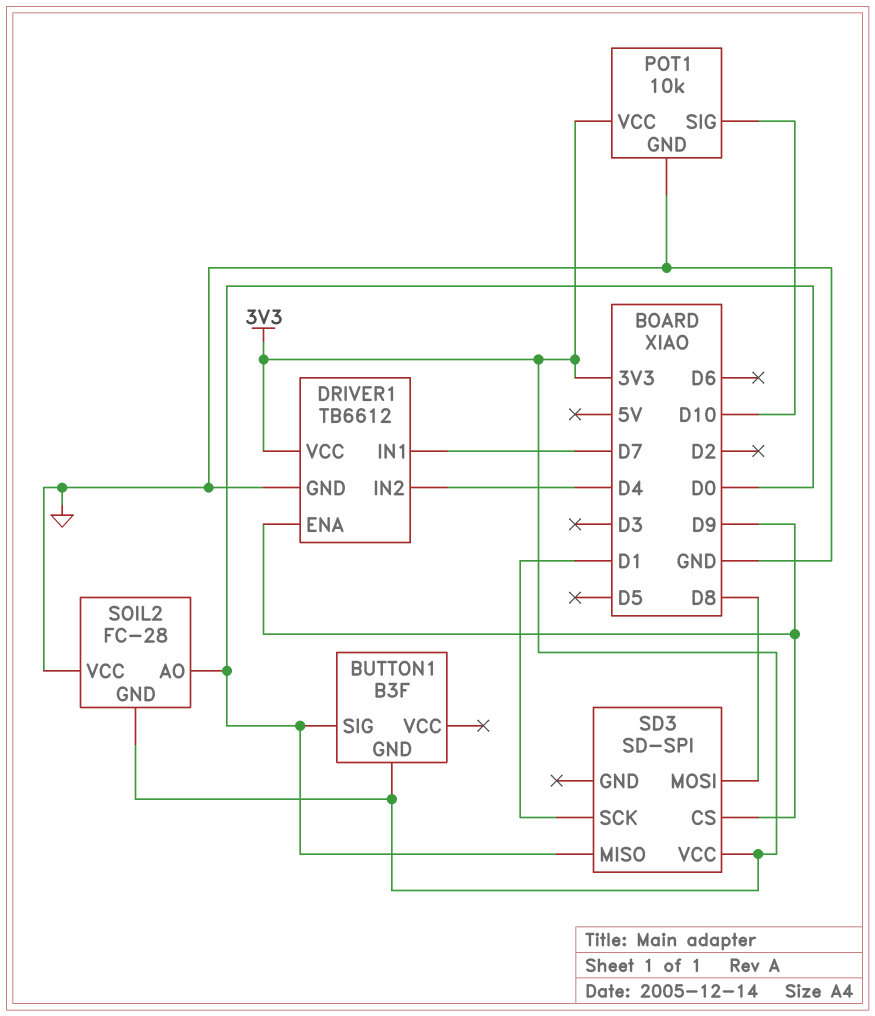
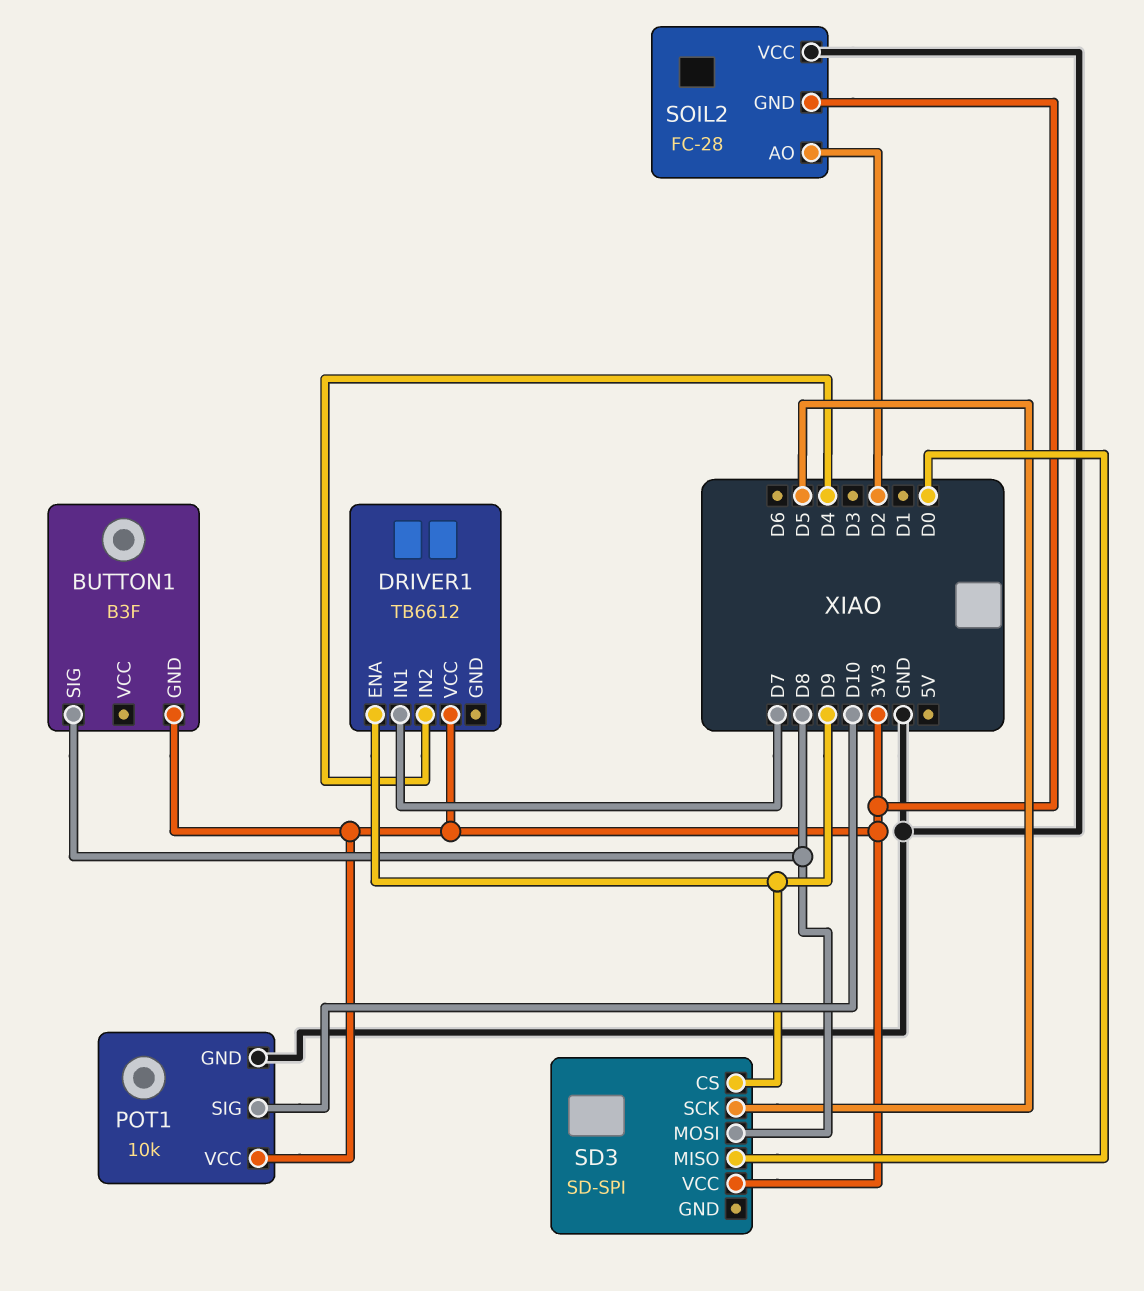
BUTTON1 pin SIG: D0 -> D8
DRIVER1 pin GND: GND -> none
SD3 pin SCK: D1 -> D5
SOIL2 pin AO: D0 -> D2

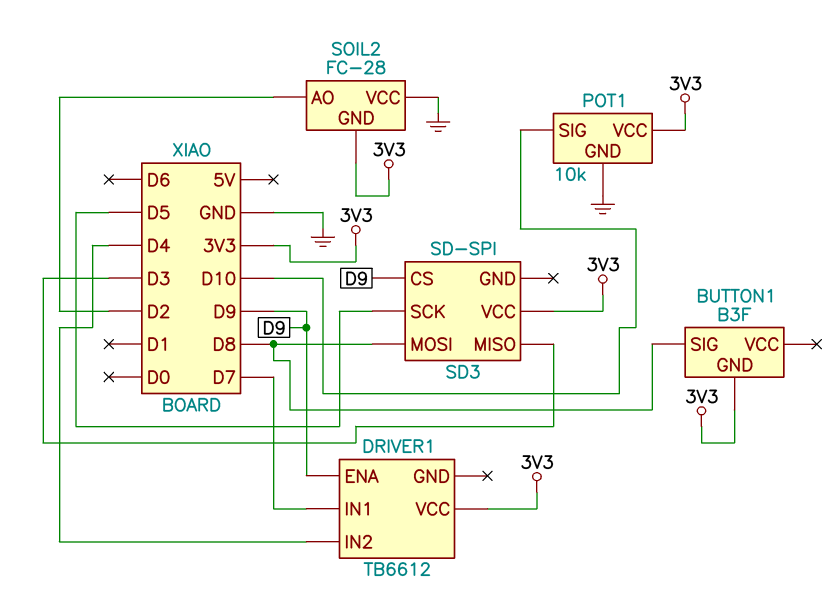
SD3 pin MISO: D0 -> D3

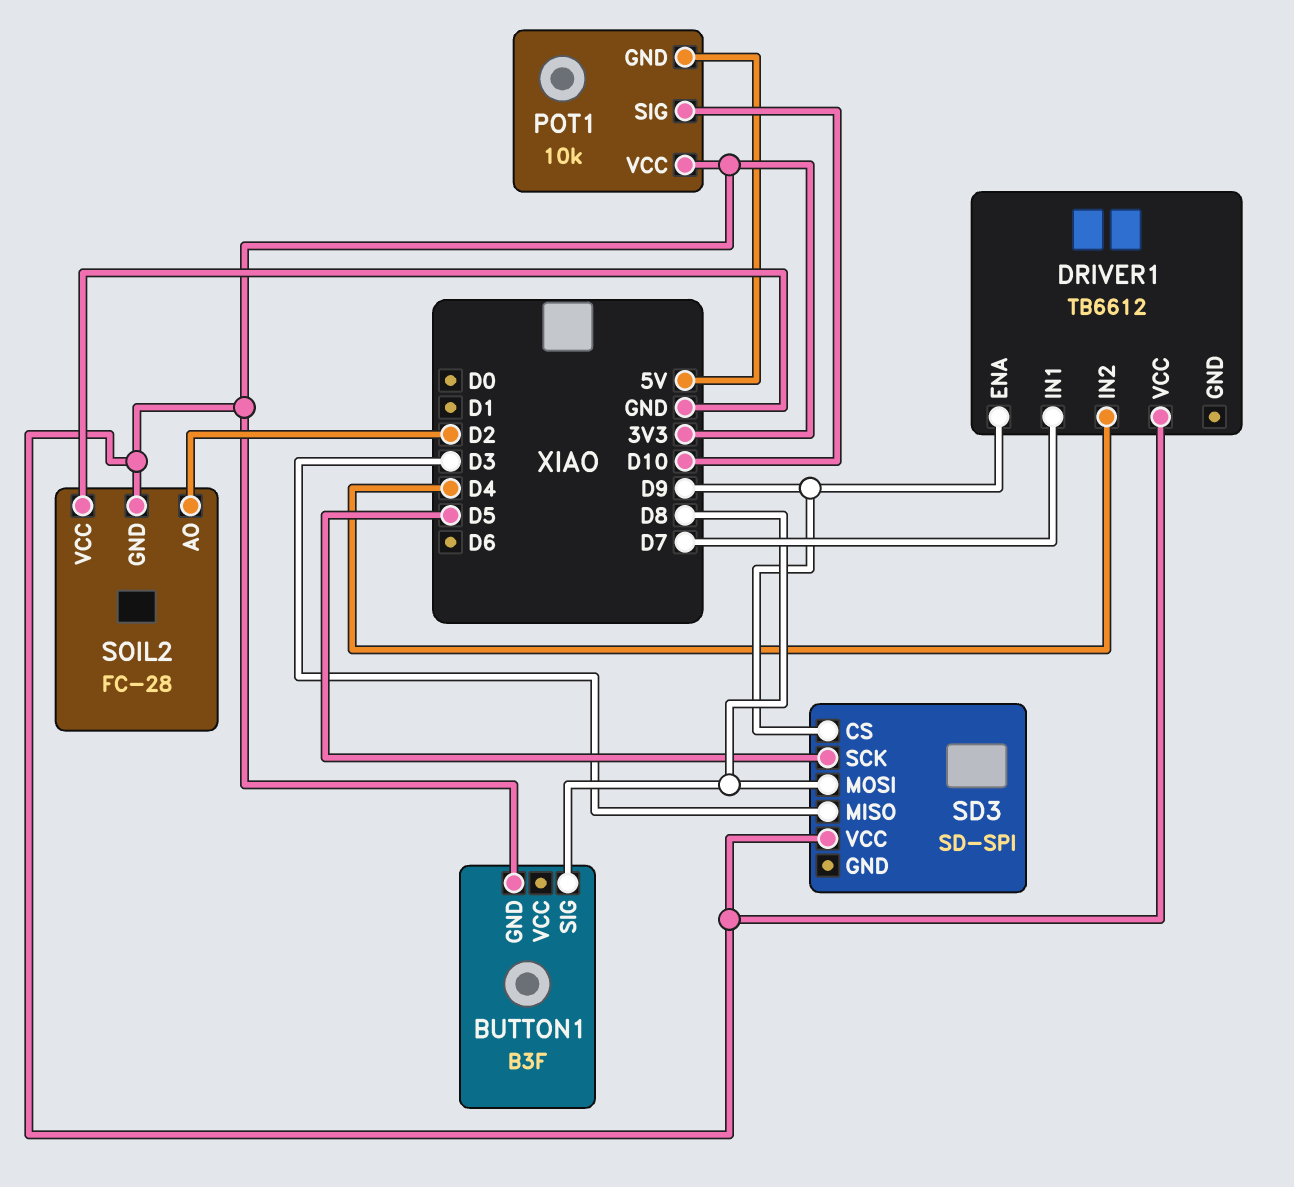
POT1 pin GND: GND -> 5V

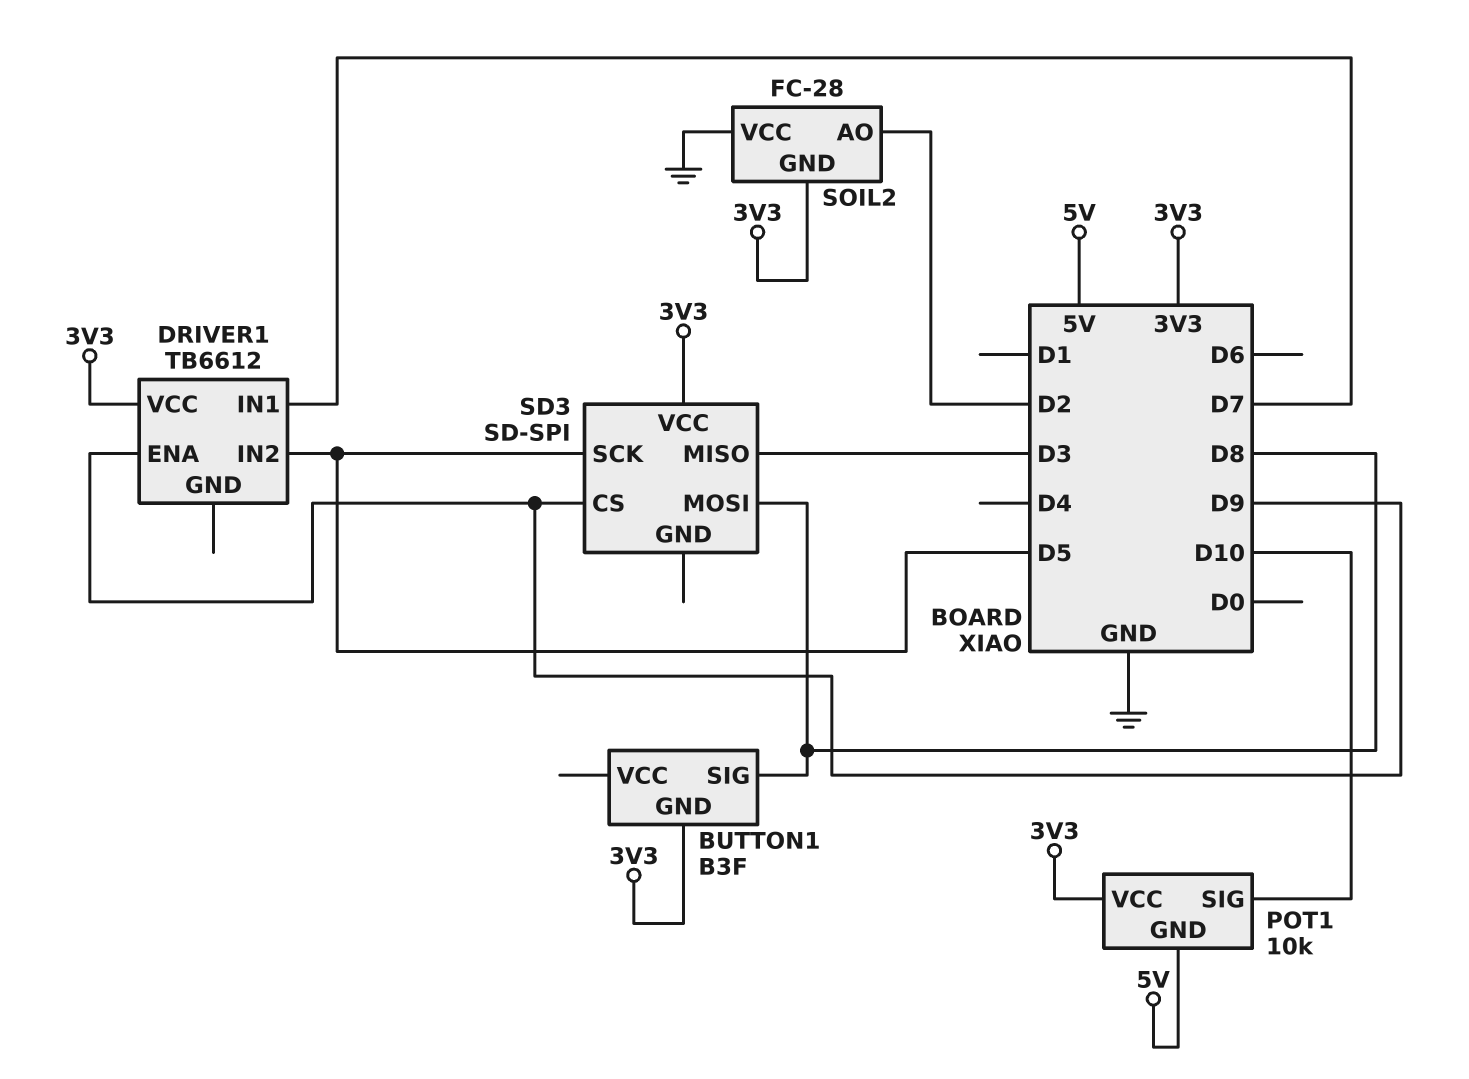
DRIVER1 pin IN2: D4 -> D5

